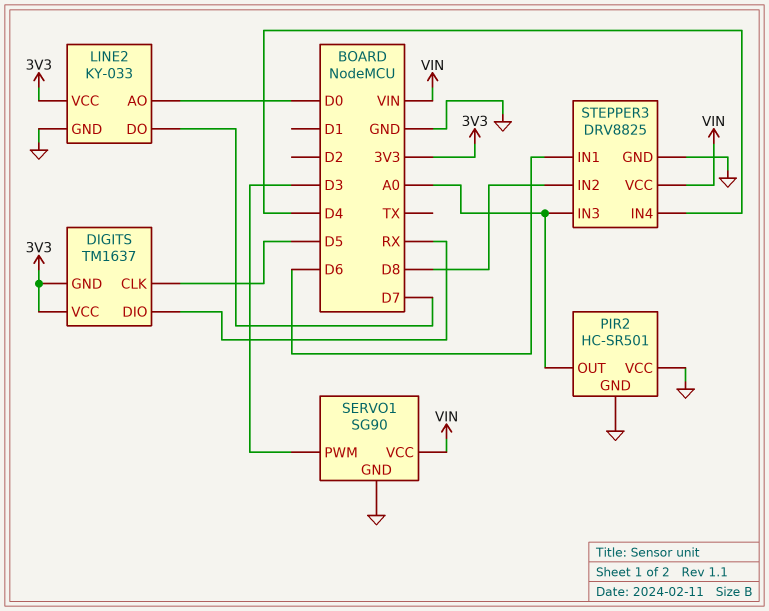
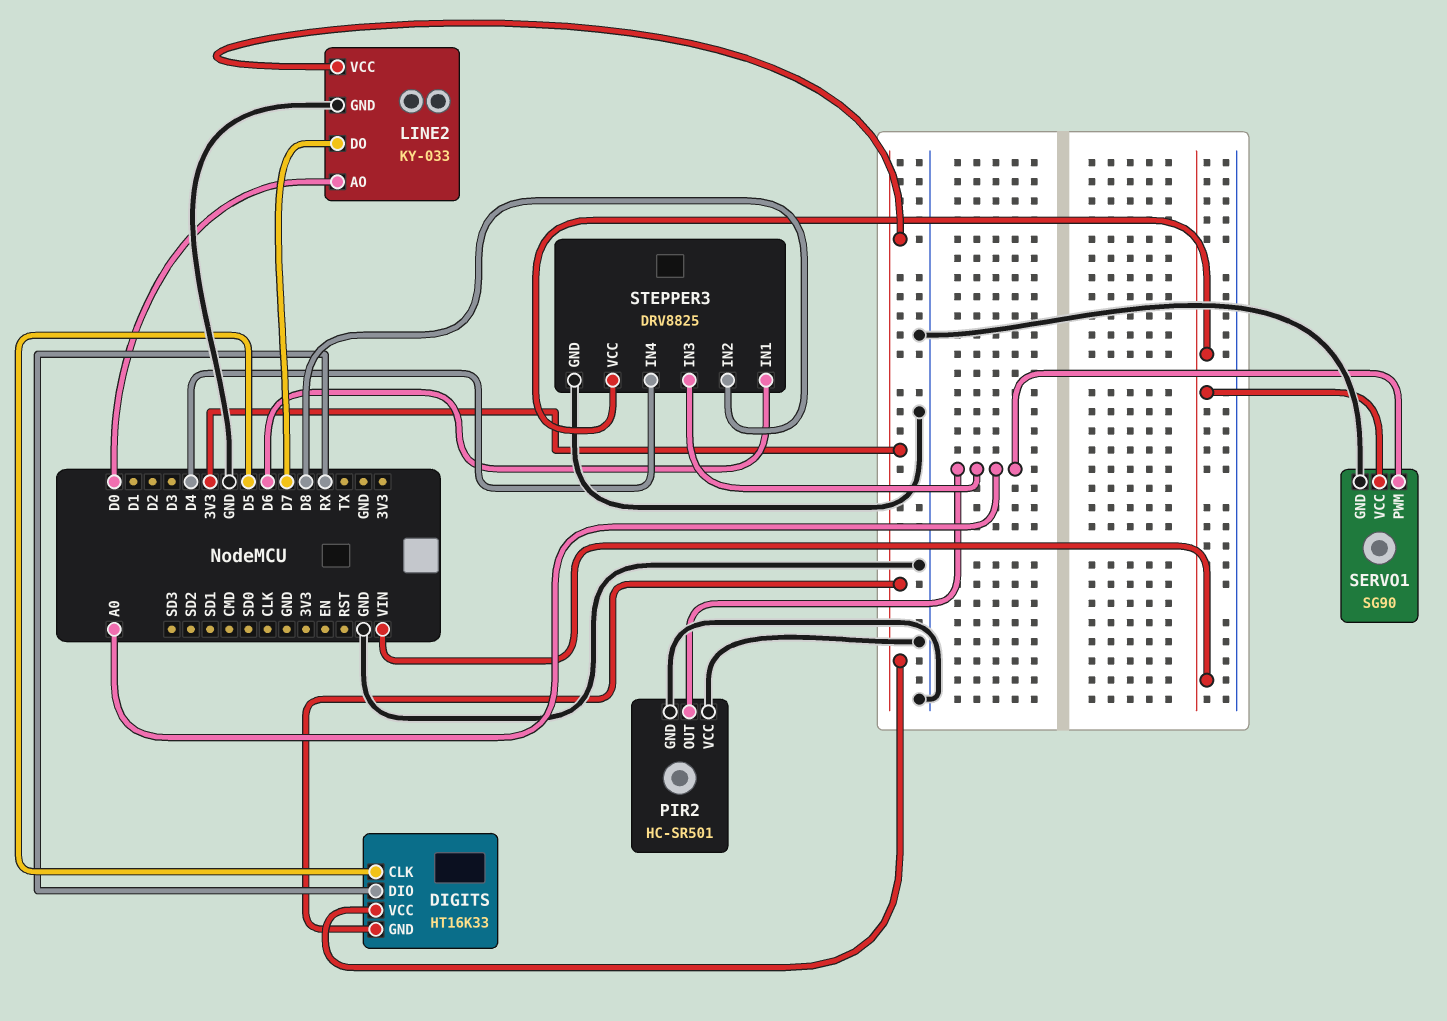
DIGITS: TM1637 -> HT16K33
SERVO1 pin PWM: D3 -> A0

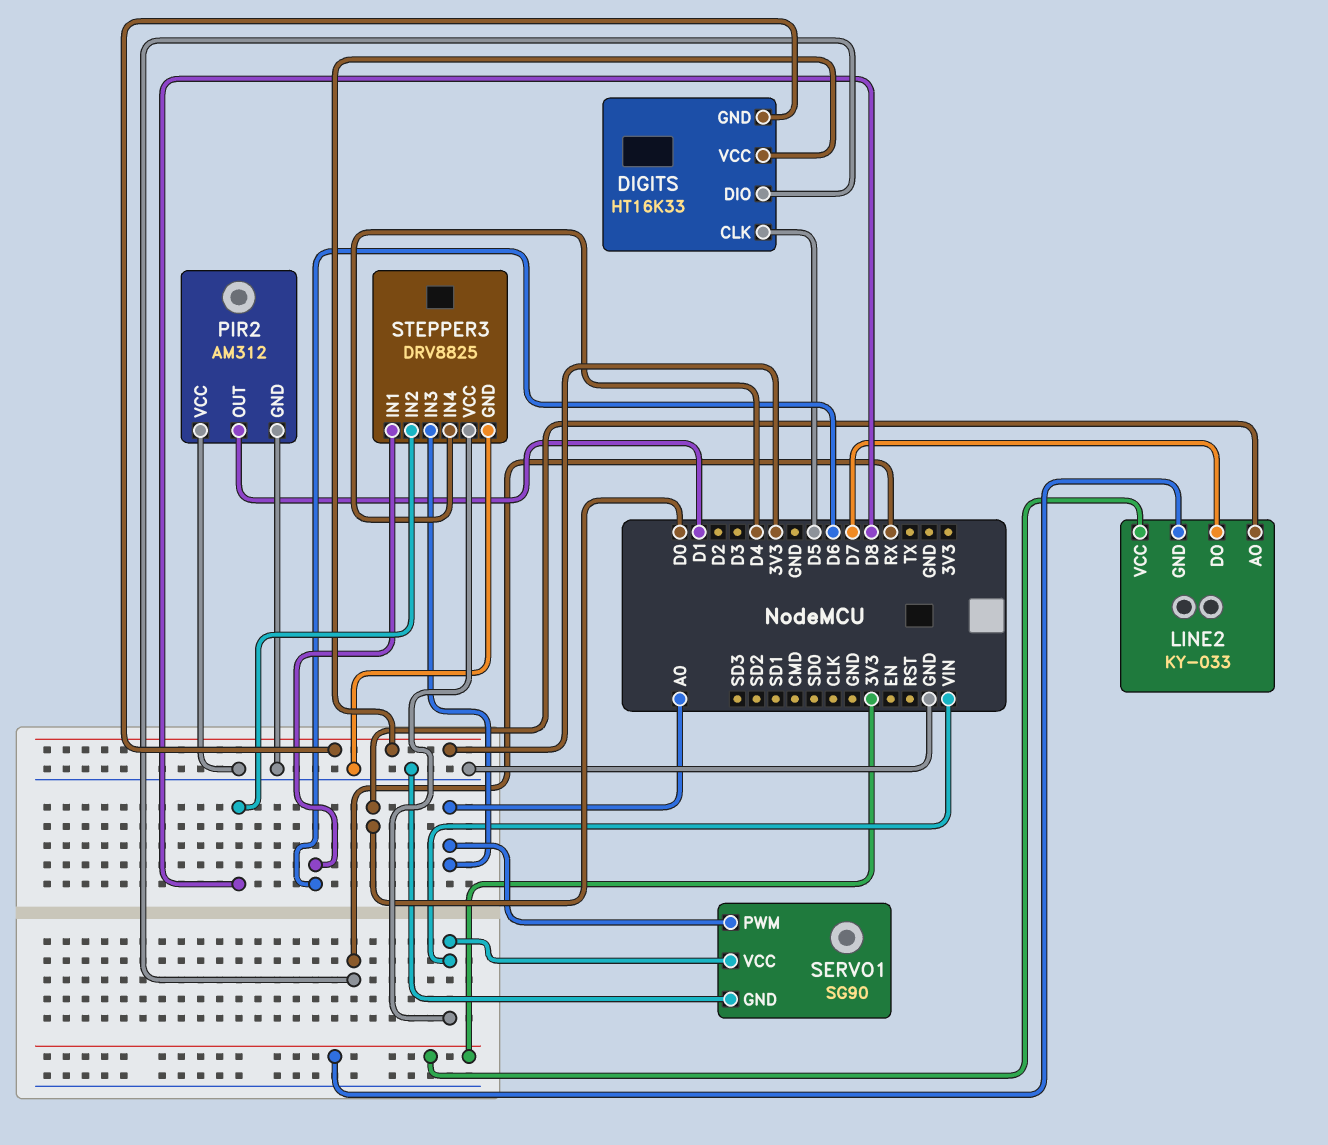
LINE2 pin GND: GND -> 3V3
PIR2: HC-SR501 -> AM312
PIR2 pin OUT: A0 -> D1

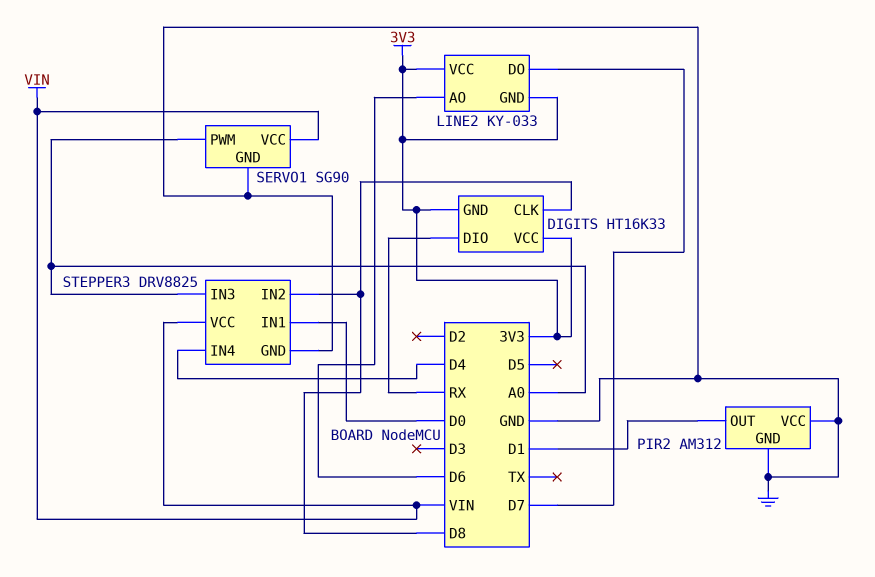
DIGITS pin CLK: D5 -> D8
LINE2 pin AO: D0 -> D6
STEPPER3 pin IN1: D6 -> D0

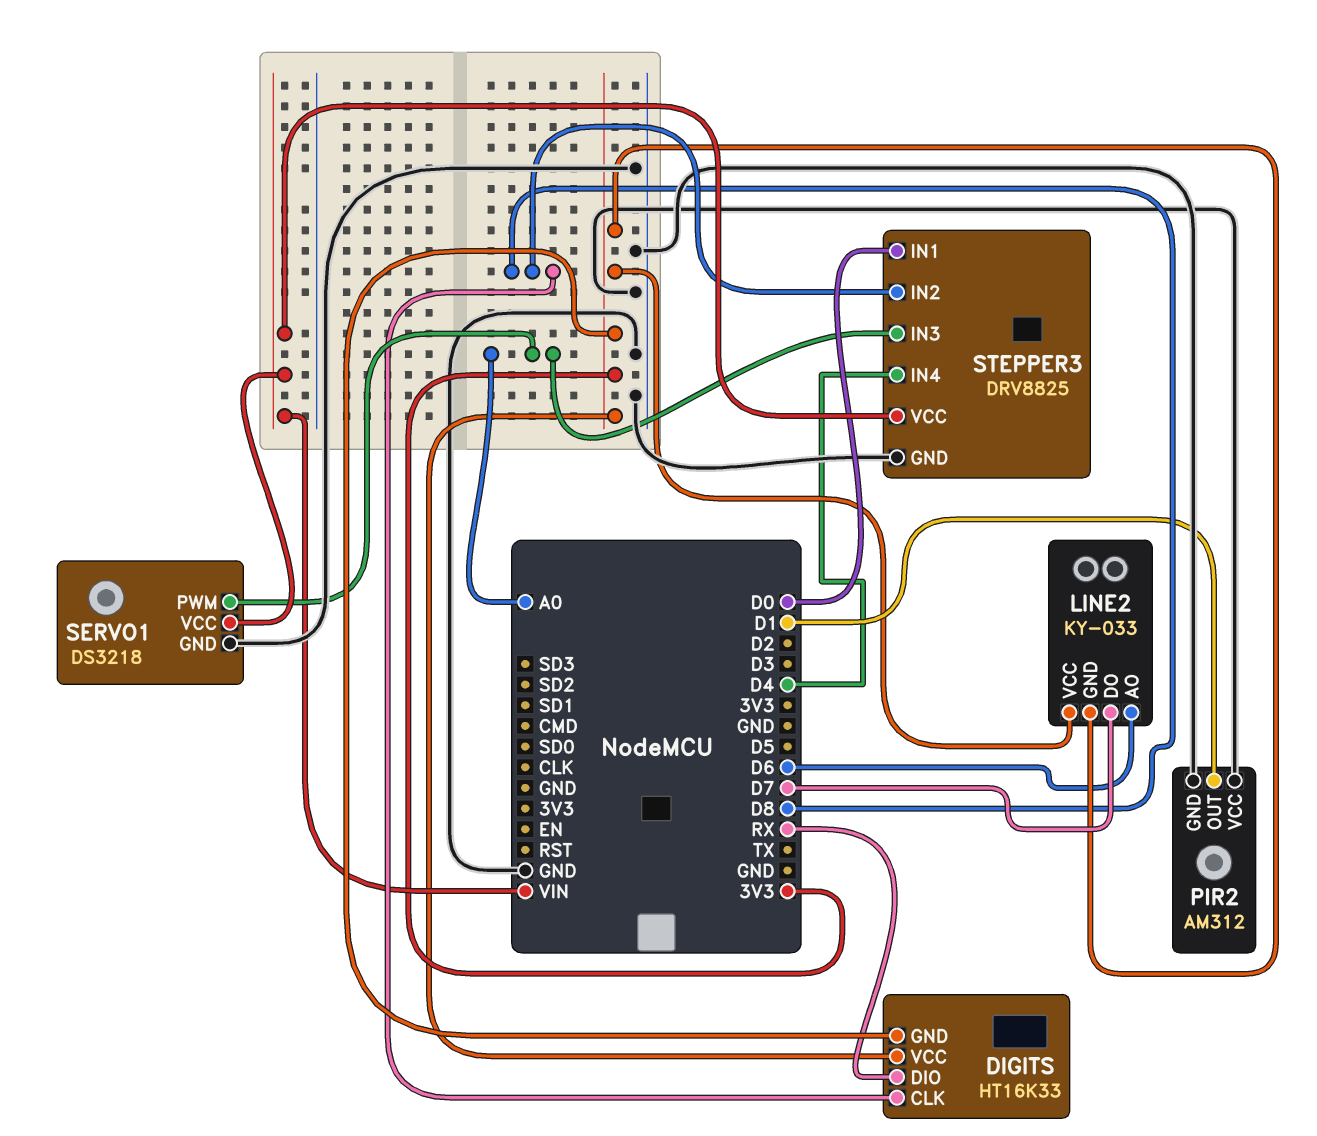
SERVO1: SG90 -> DS3218

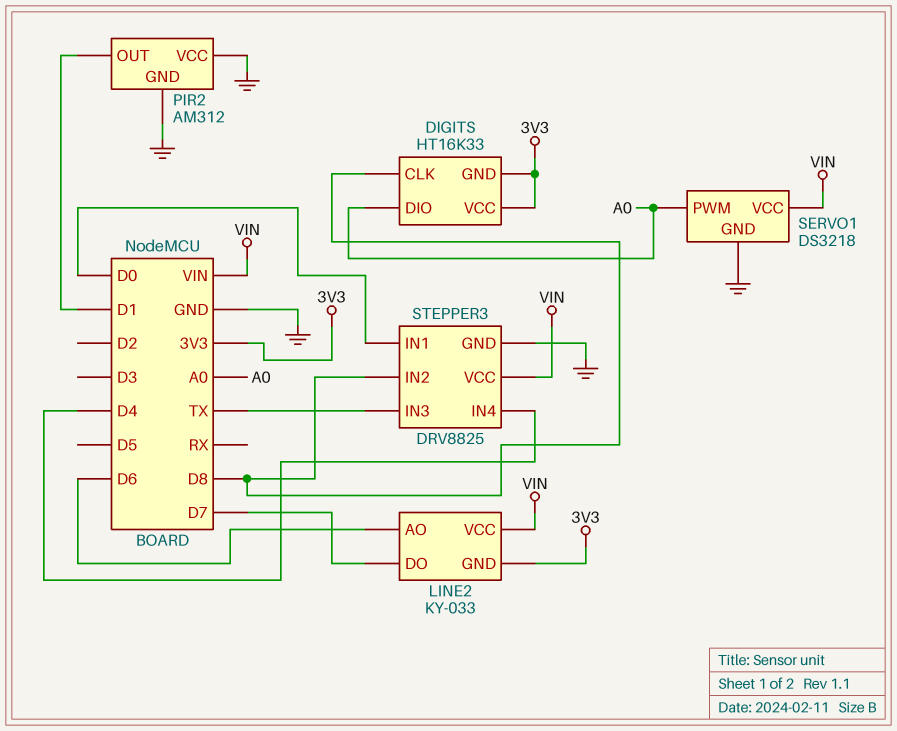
DIGITS pin DIO: RX -> A0
LINE2 pin VCC: 3V3 -> VIN
STEPPER3 pin IN3: A0 -> TX

